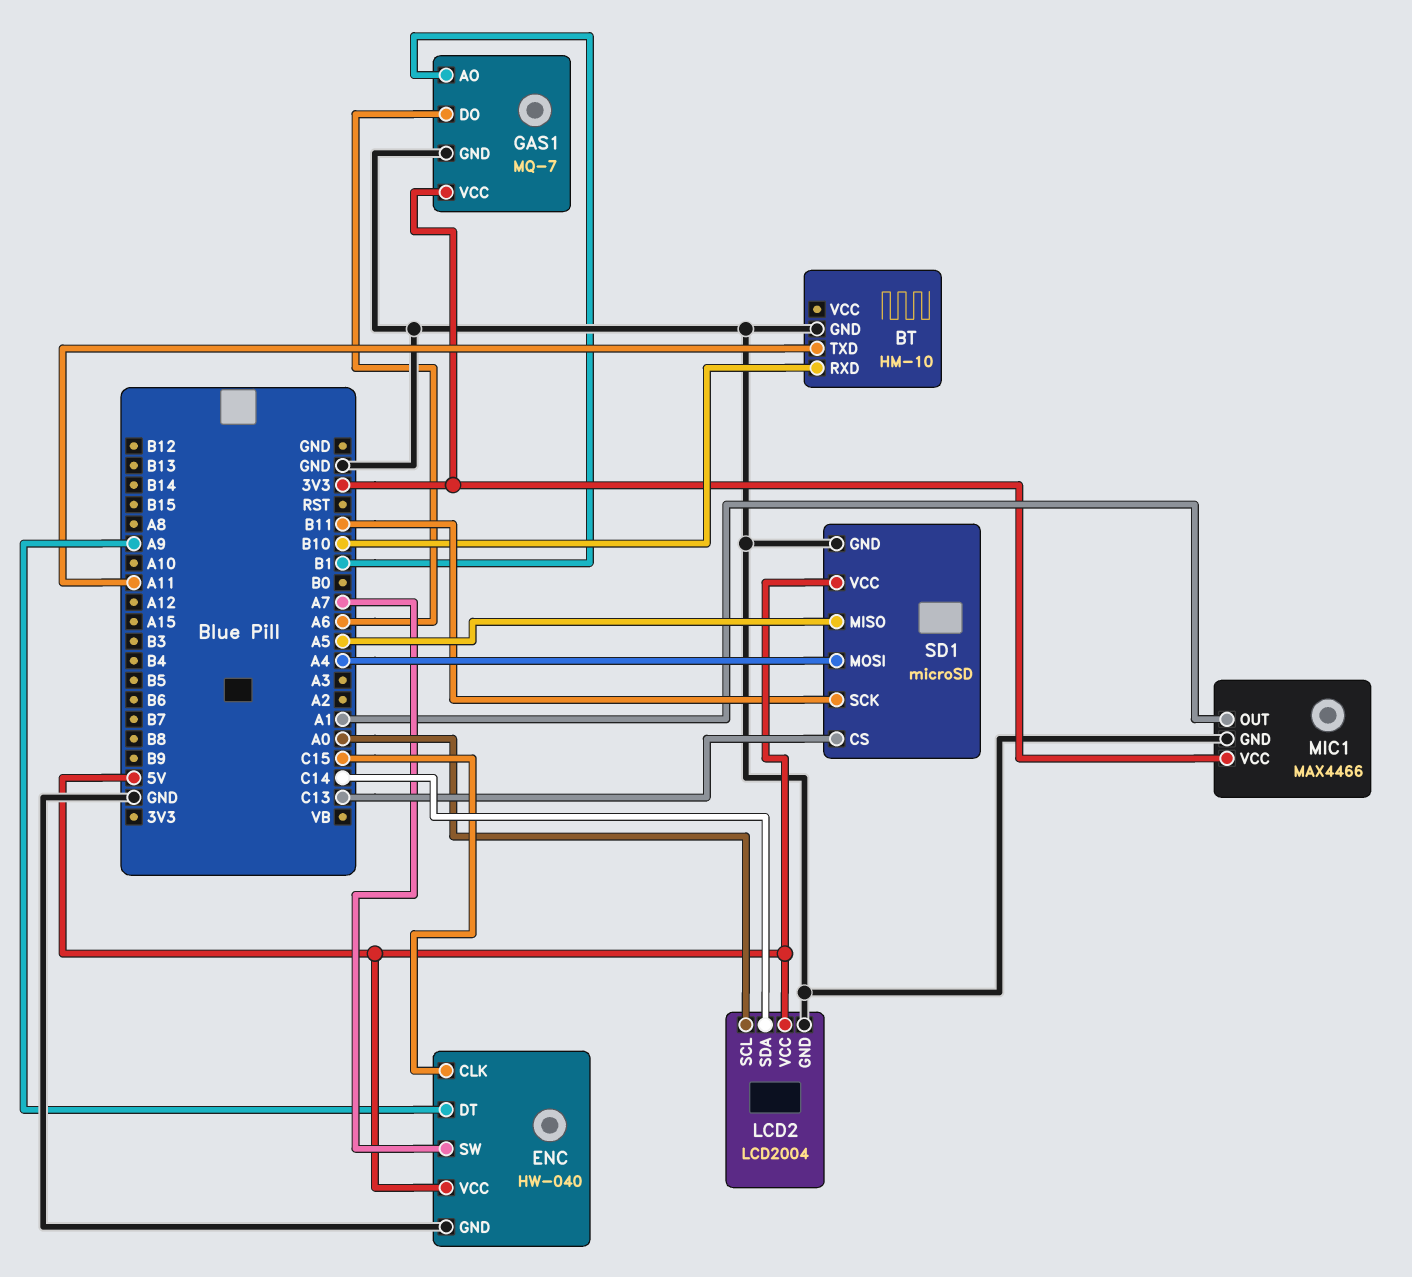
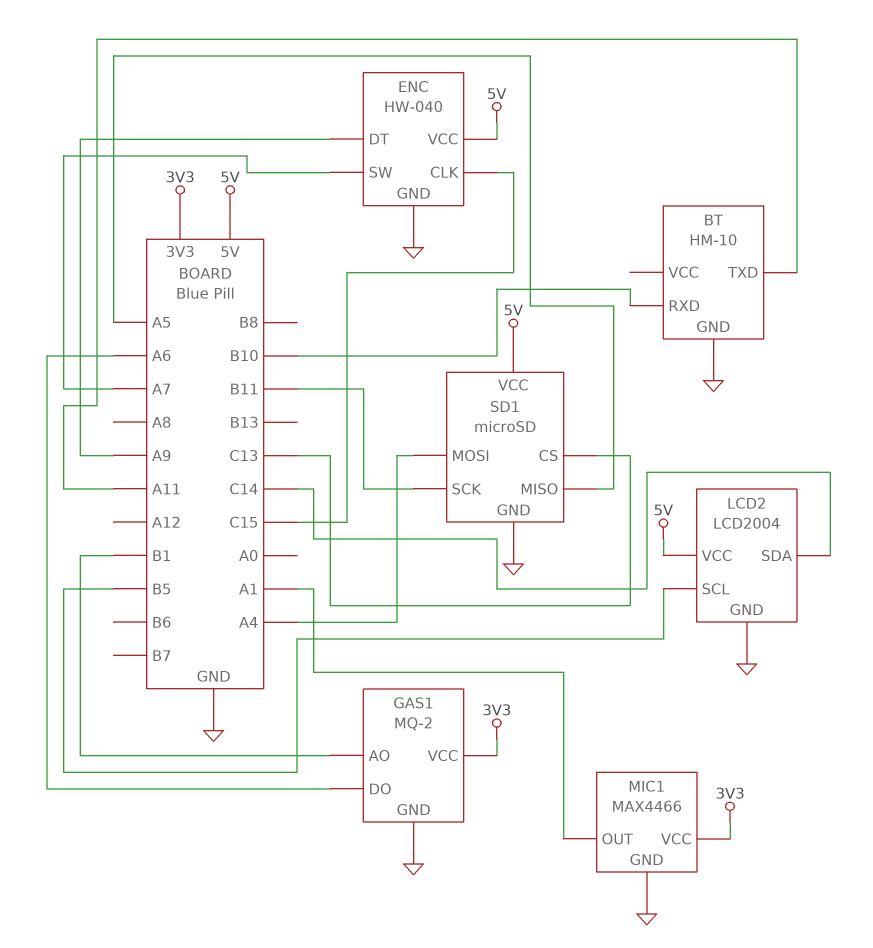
GAS1: MQ-7 -> MQ-2
LCD2 pin SCL: A0 -> B5

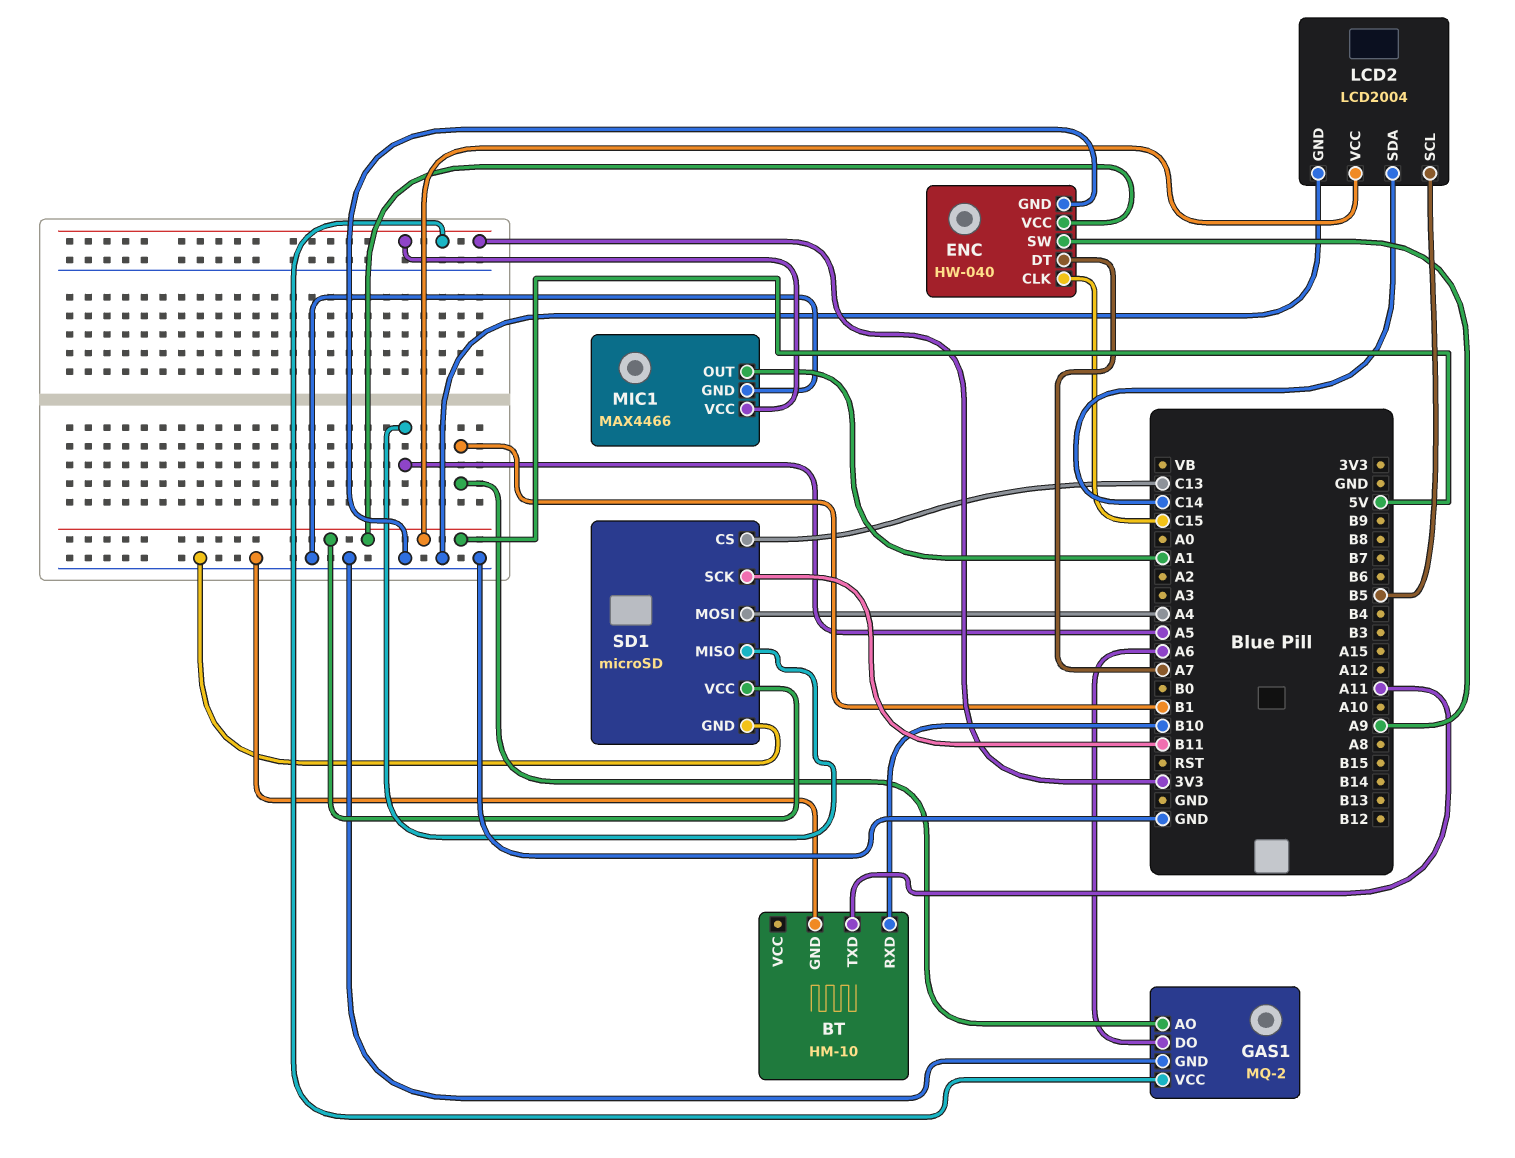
ENC pin DT: A9 -> A7
ENC pin SW: A7 -> A9

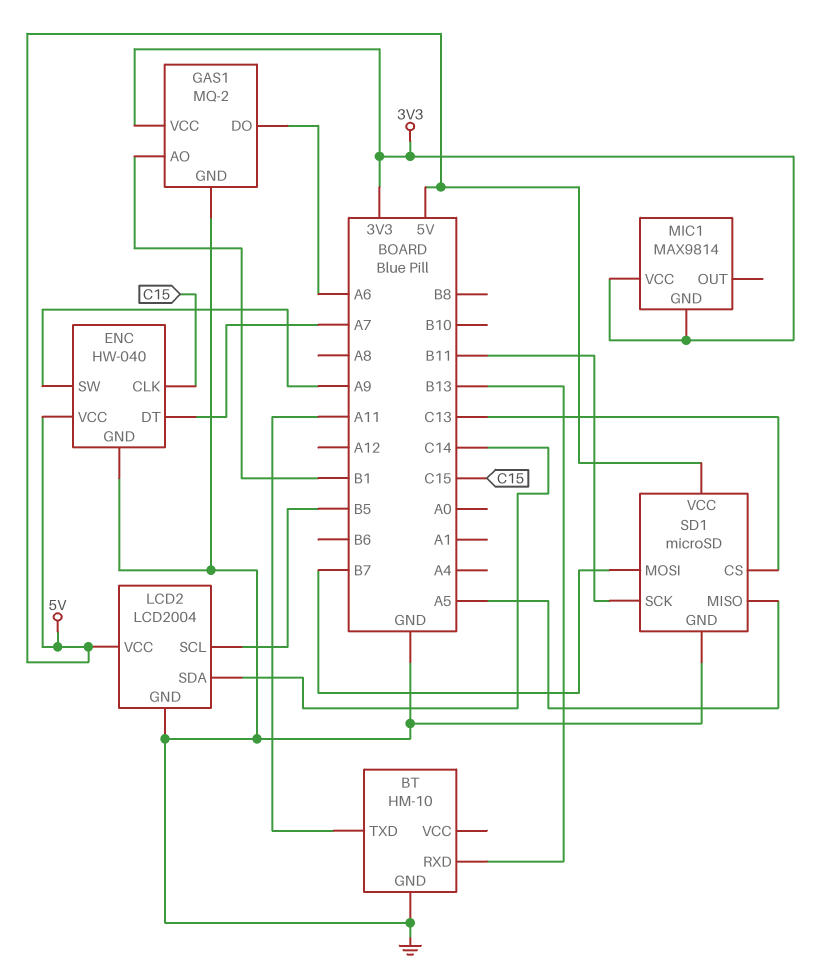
BT pin RXD: B10 -> B13
MIC1: MAX4466 -> MAX9814
MIC1 pin GND: GND -> 3V3
MIC1 pin OUT: A1 -> none
SD1 pin MOSI: A4 -> B7

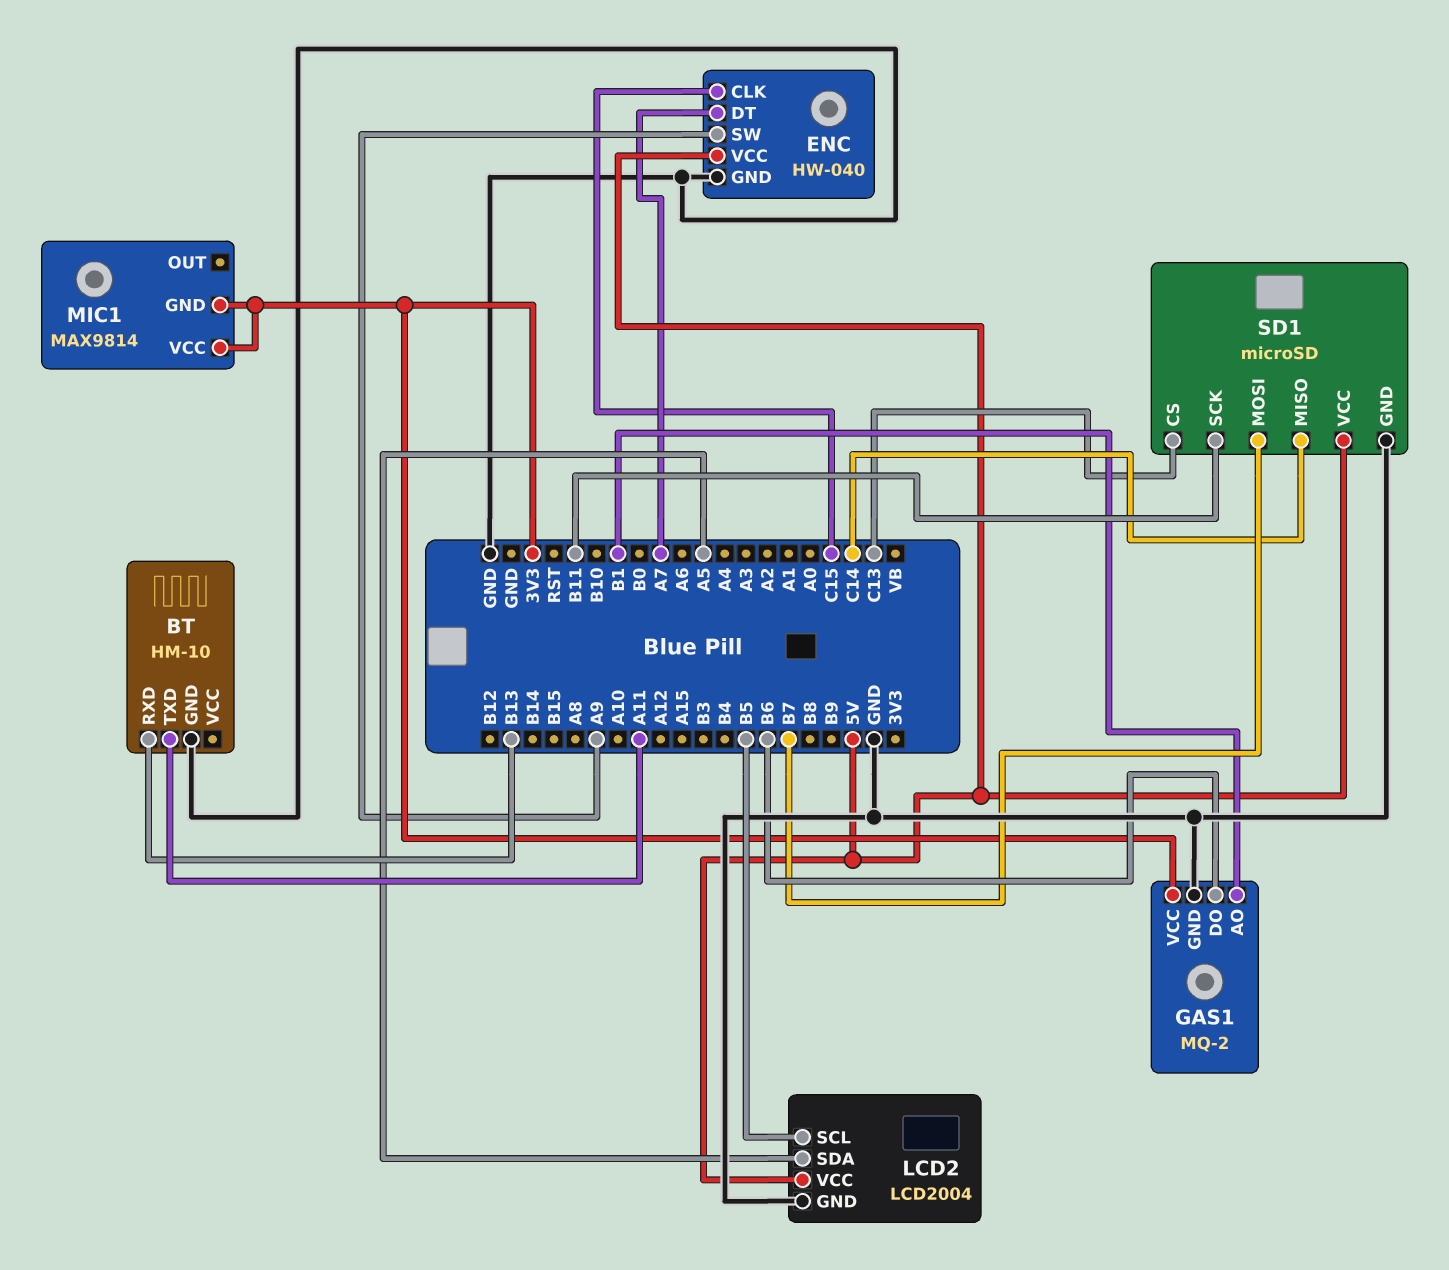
GAS1 pin DO: A6 -> B6
LCD2 pin SDA: C14 -> A5
SD1 pin MISO: A5 -> C14

